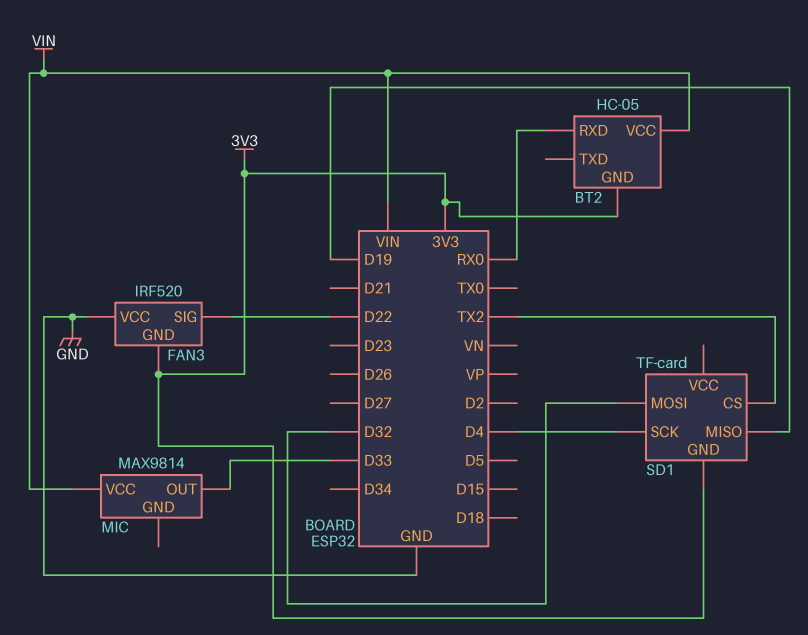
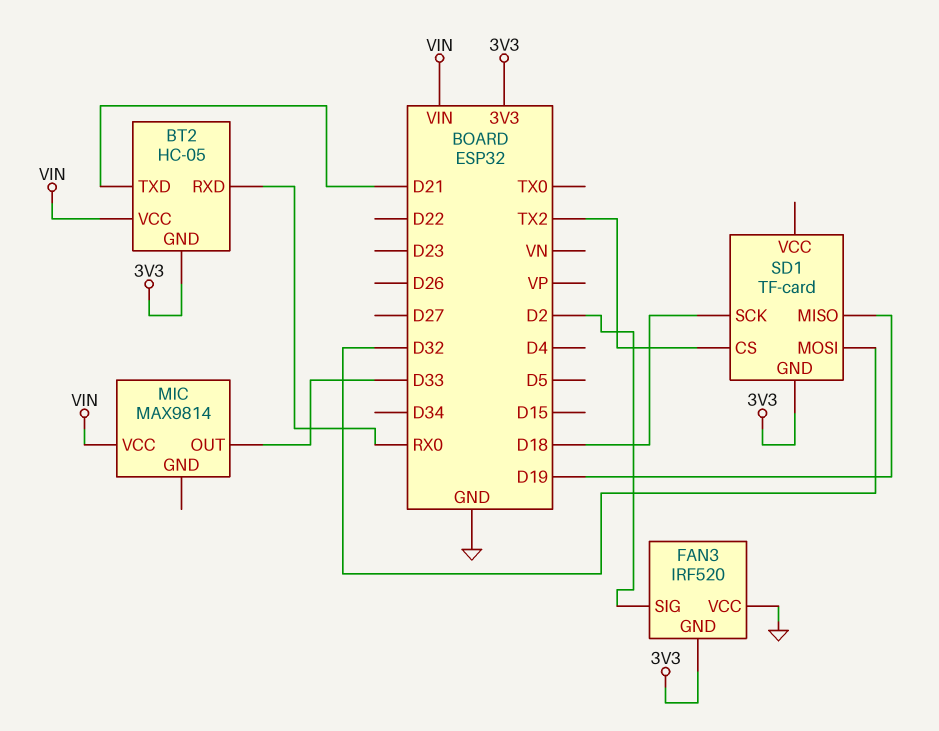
BT2 pin TXD: none -> D21
FAN3 pin SIG: D22 -> D2
SD1 pin SCK: D4 -> D18

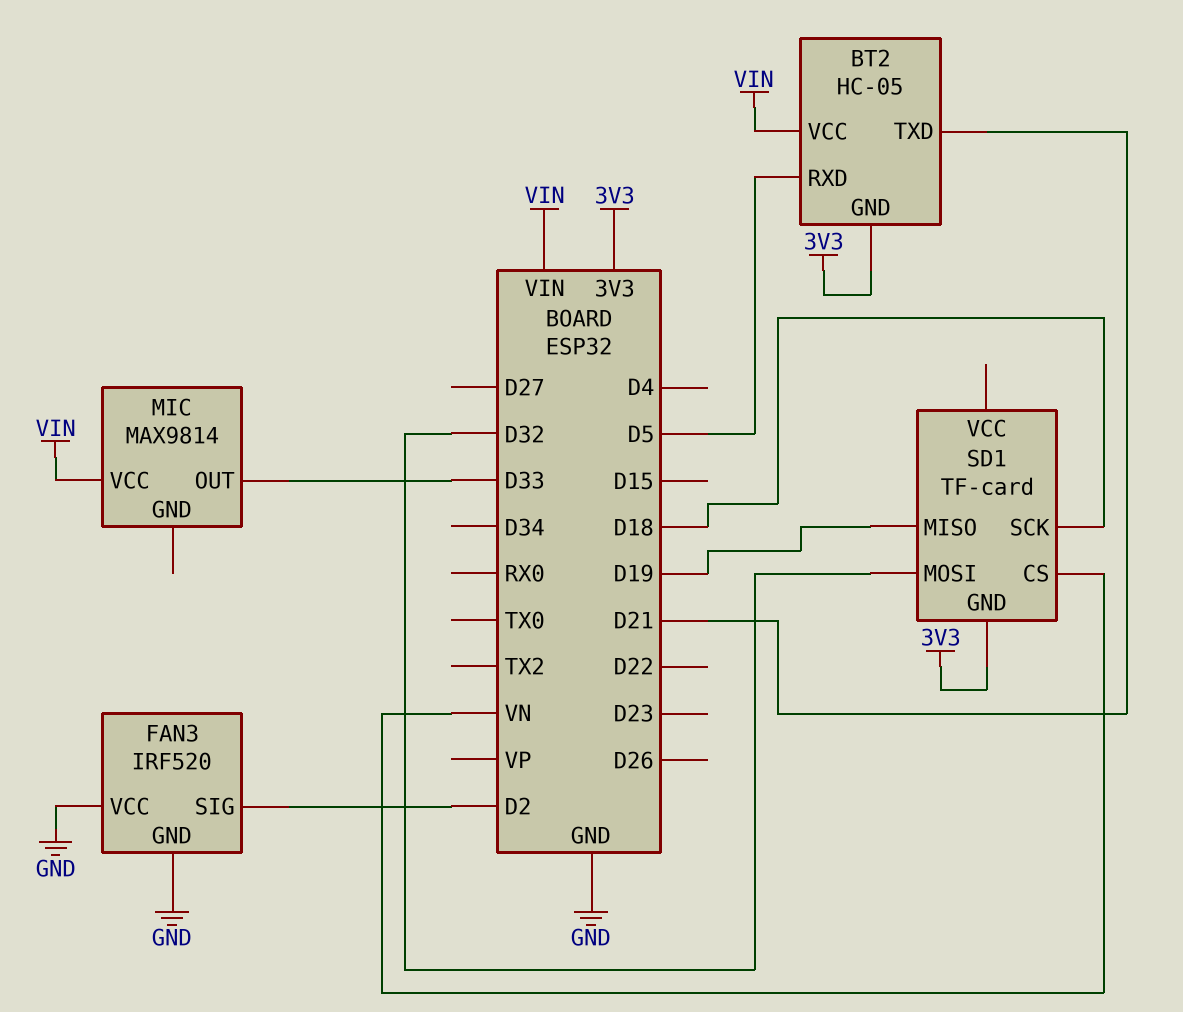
BT2 pin RXD: RX0 -> D5
FAN3 pin GND: 3V3 -> GND
SD1 pin CS: TX2 -> VN

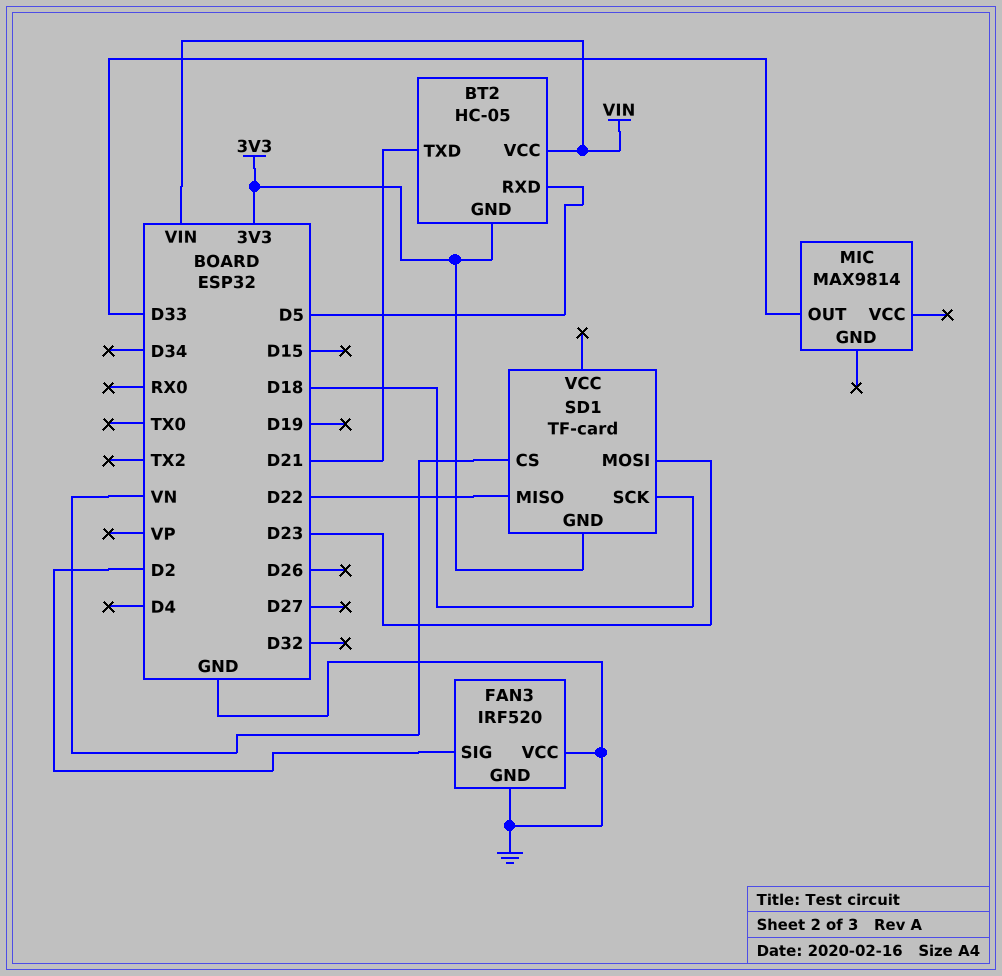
MIC pin VCC: VIN -> none
SD1 pin MISO: D19 -> D22
SD1 pin MOSI: D32 -> D23

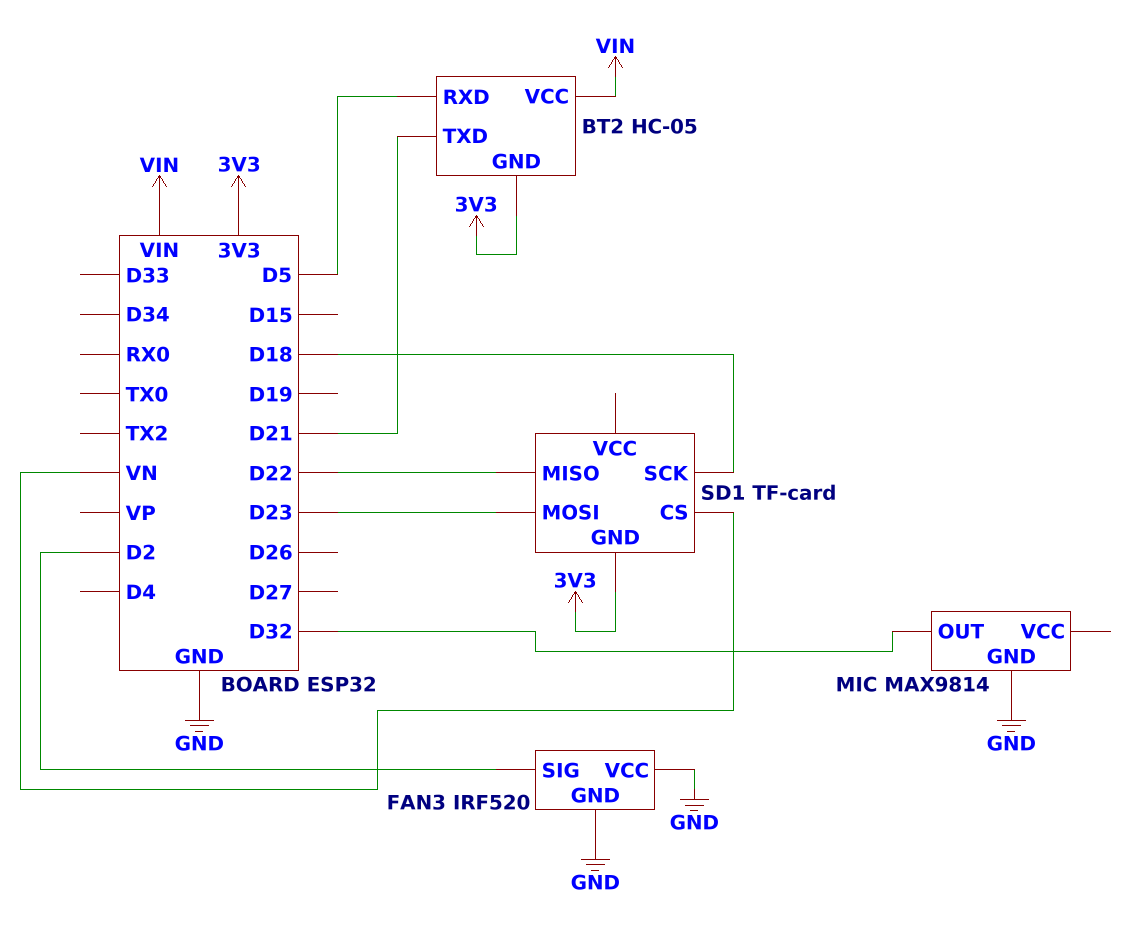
MIC pin GND: none -> GND
MIC pin OUT: D33 -> D32

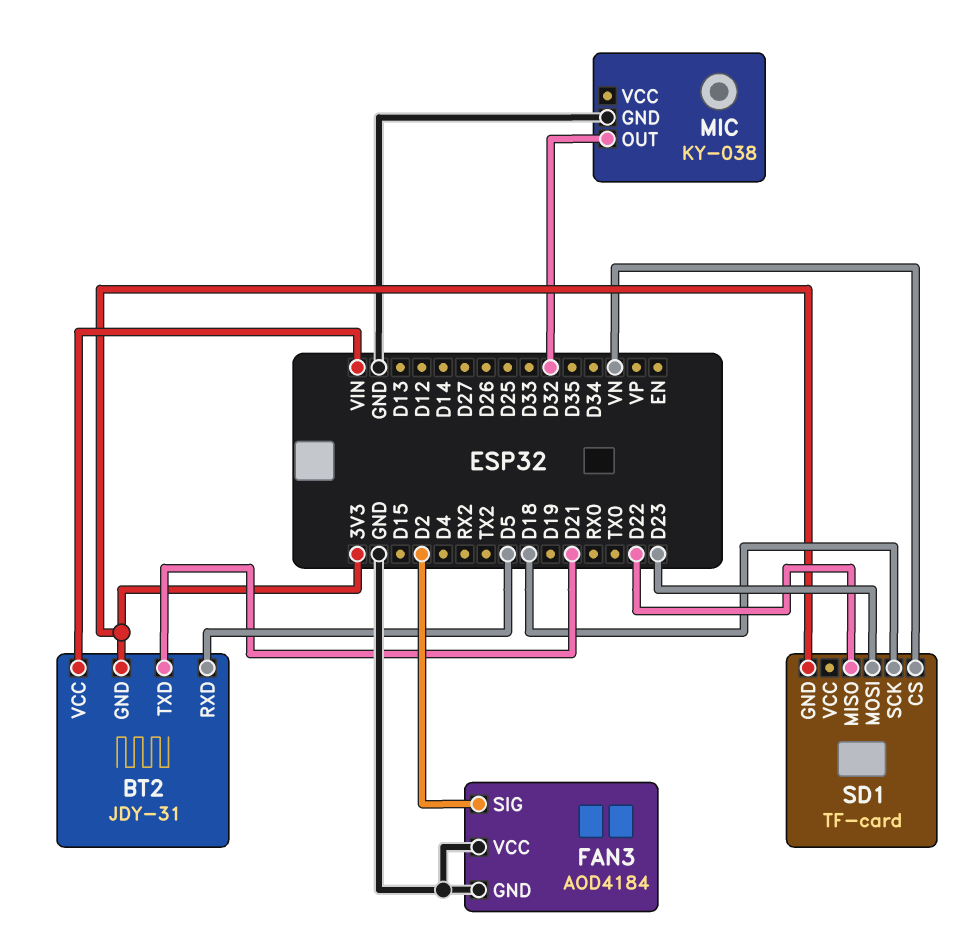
BT2: HC-05 -> JDY-31
FAN3: IRF520 -> AOD4184
MIC: MAX9814 -> KY-038

